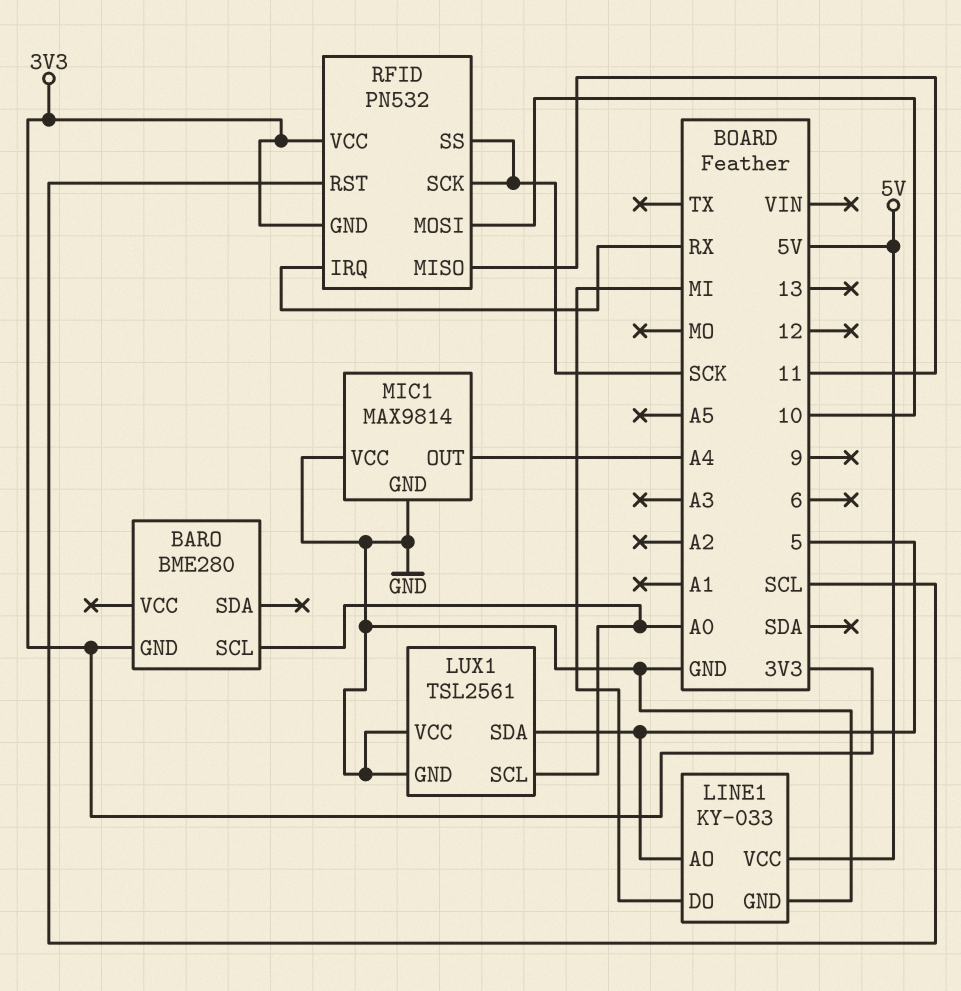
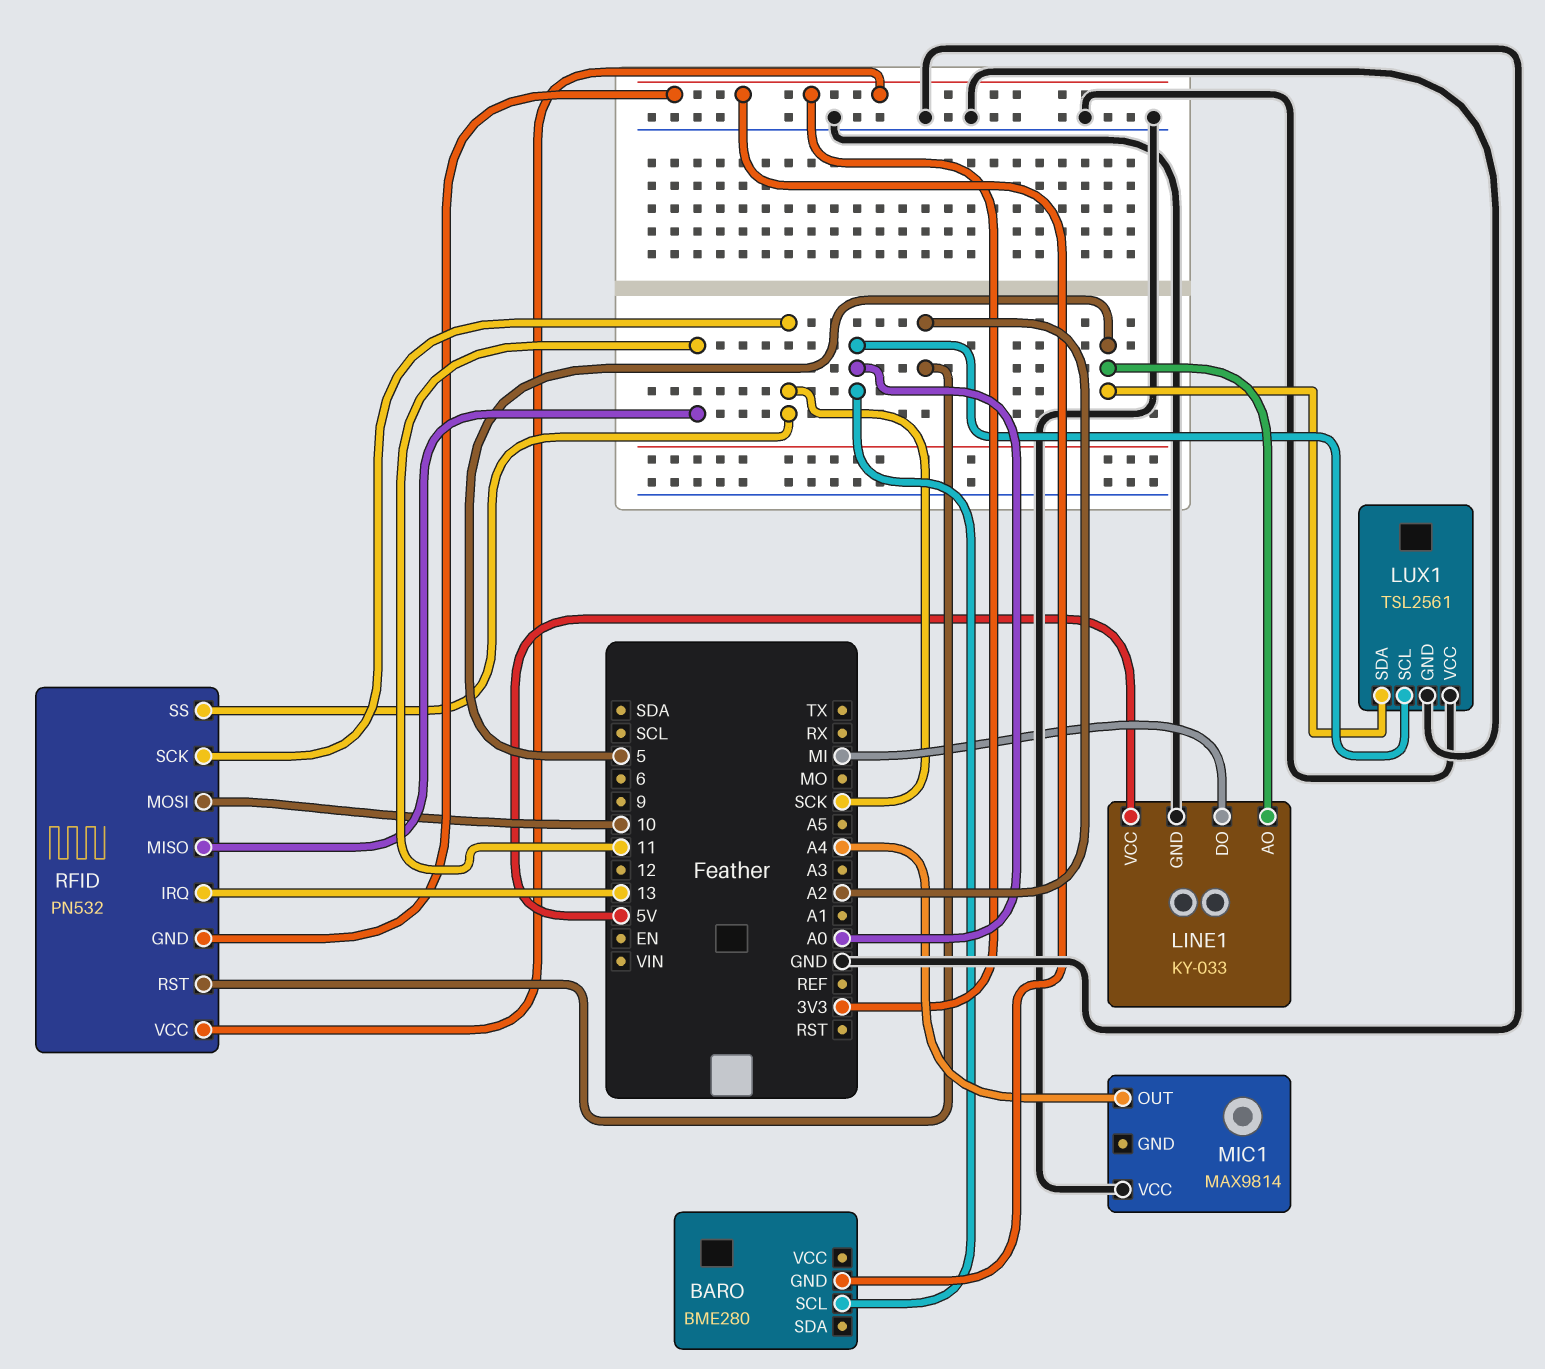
MIC1 pin GND: GND -> none
RFID pin IRQ: RX -> 13
RFID pin RST: SCL -> A2

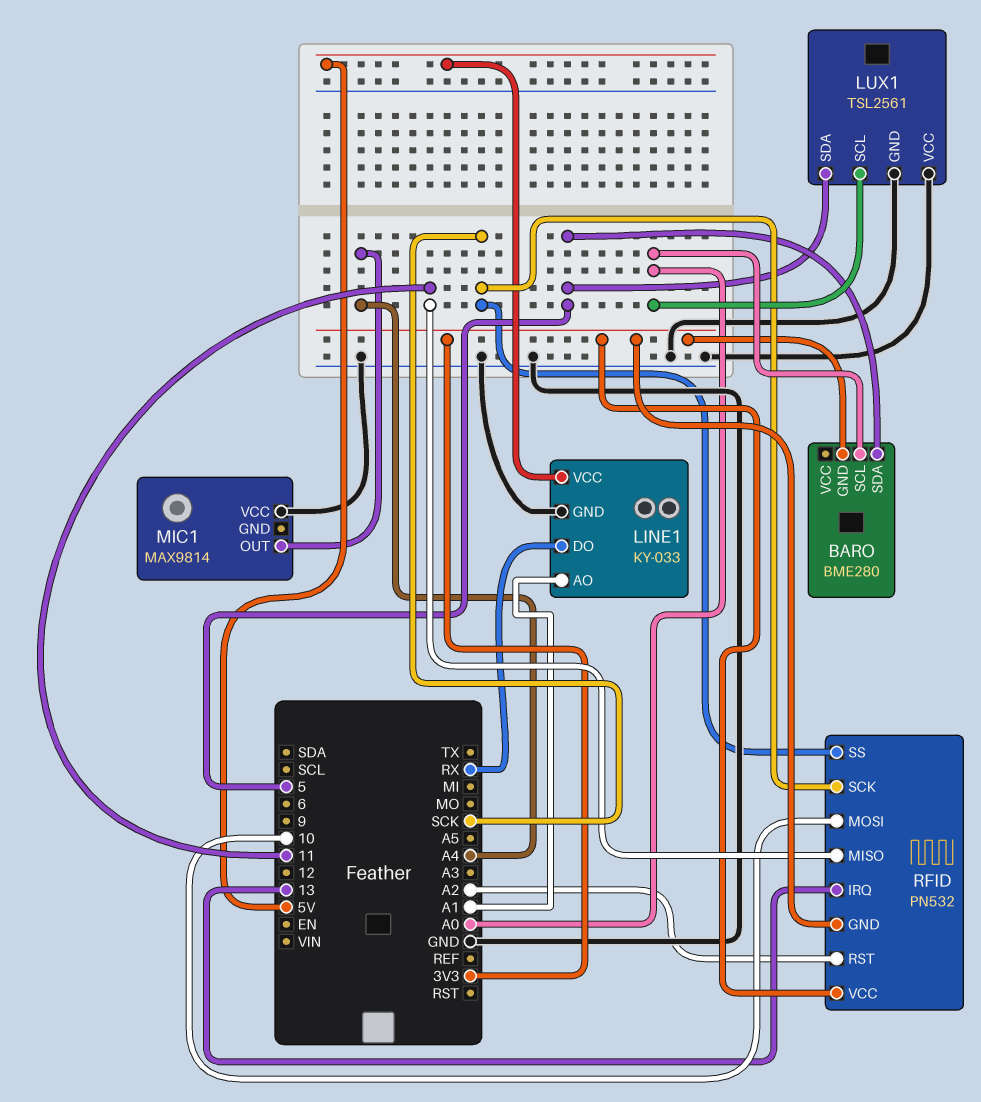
BARO pin SDA: none -> 5
LINE1 pin AO: 5 -> A1
LINE1 pin DO: MI -> RX

